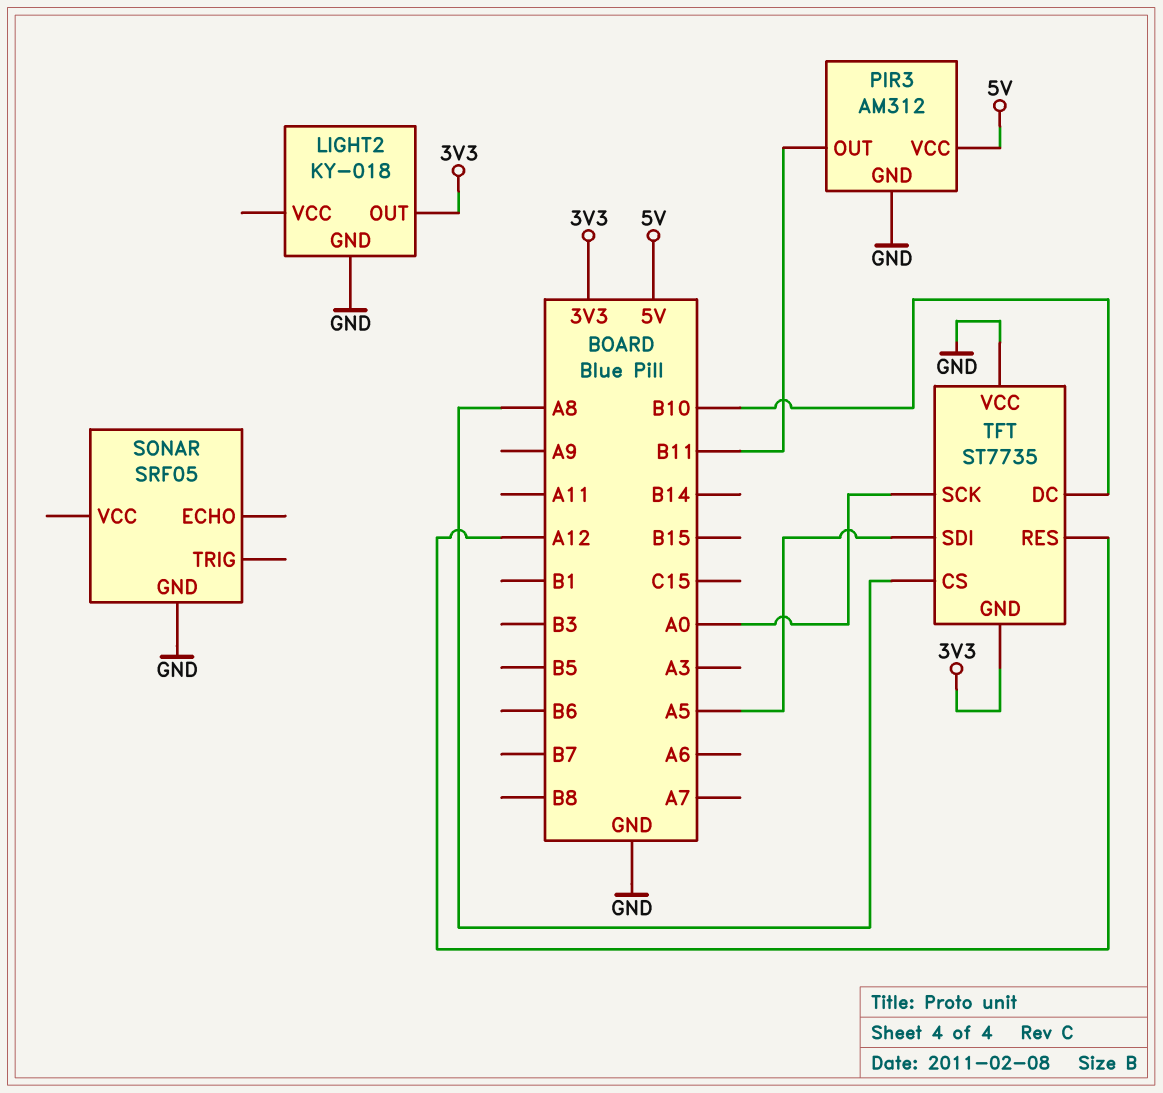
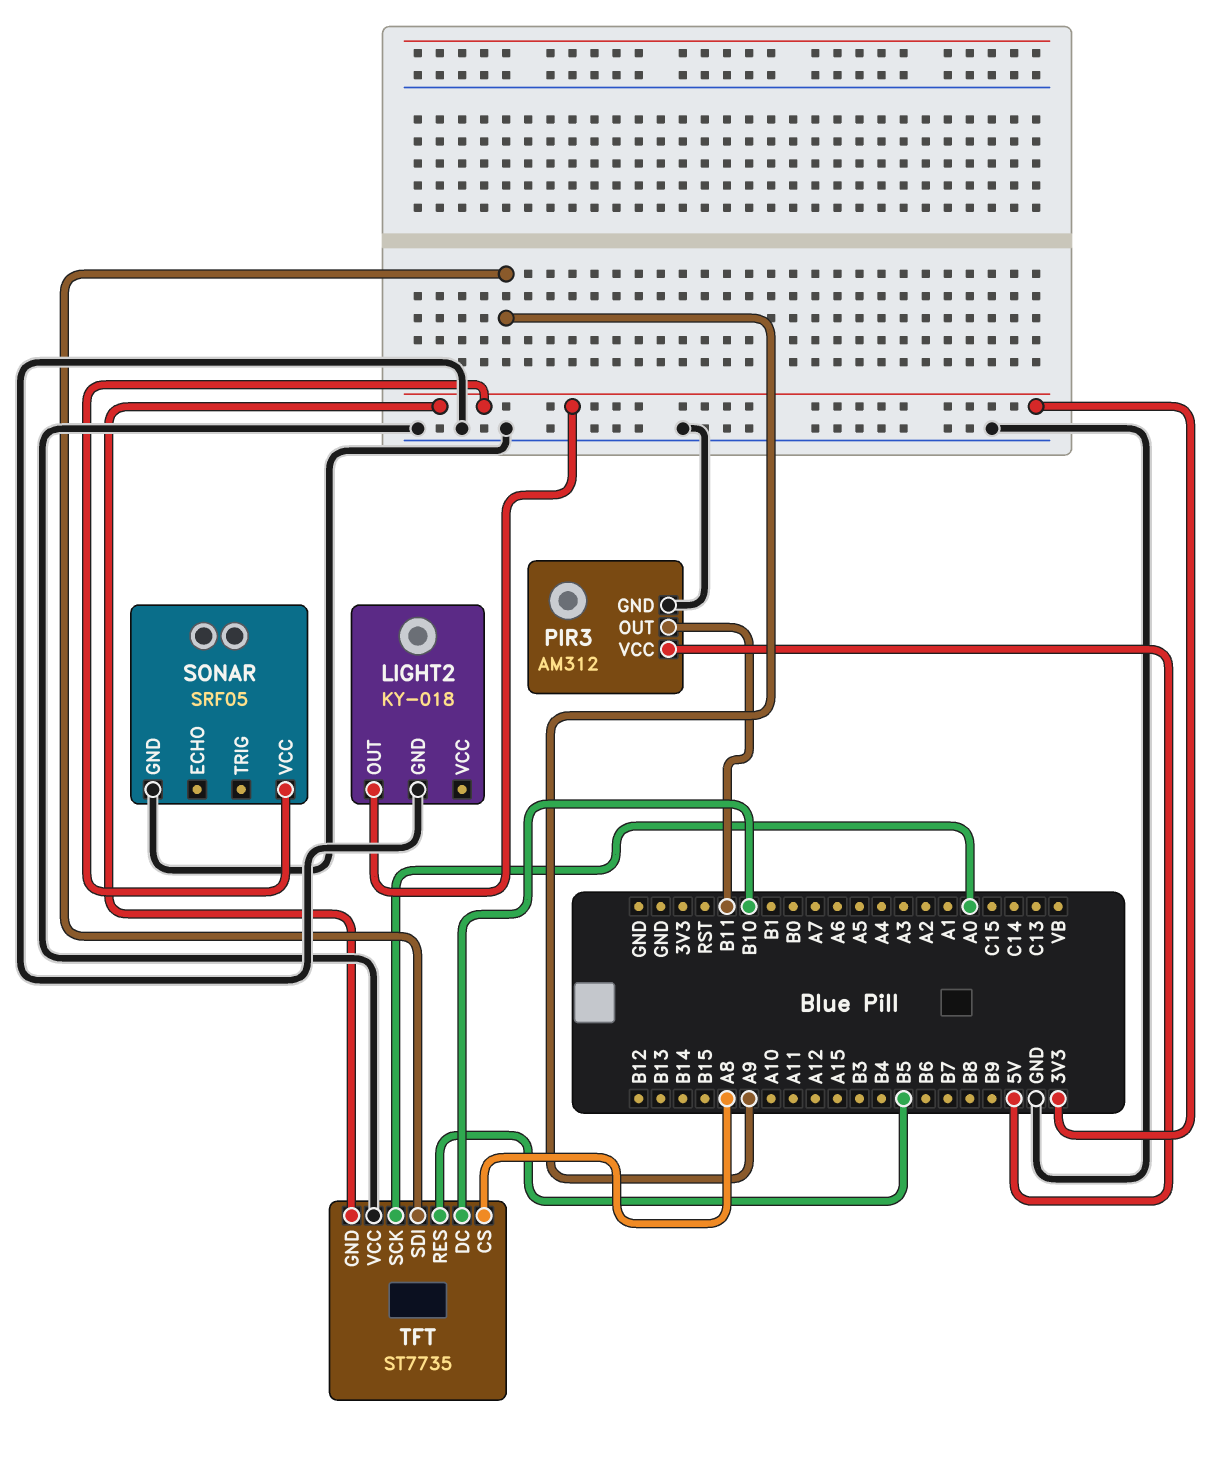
SONAR pin VCC: none -> 3V3
TFT pin RES: A12 -> B5
TFT pin SDI: A5 -> A9

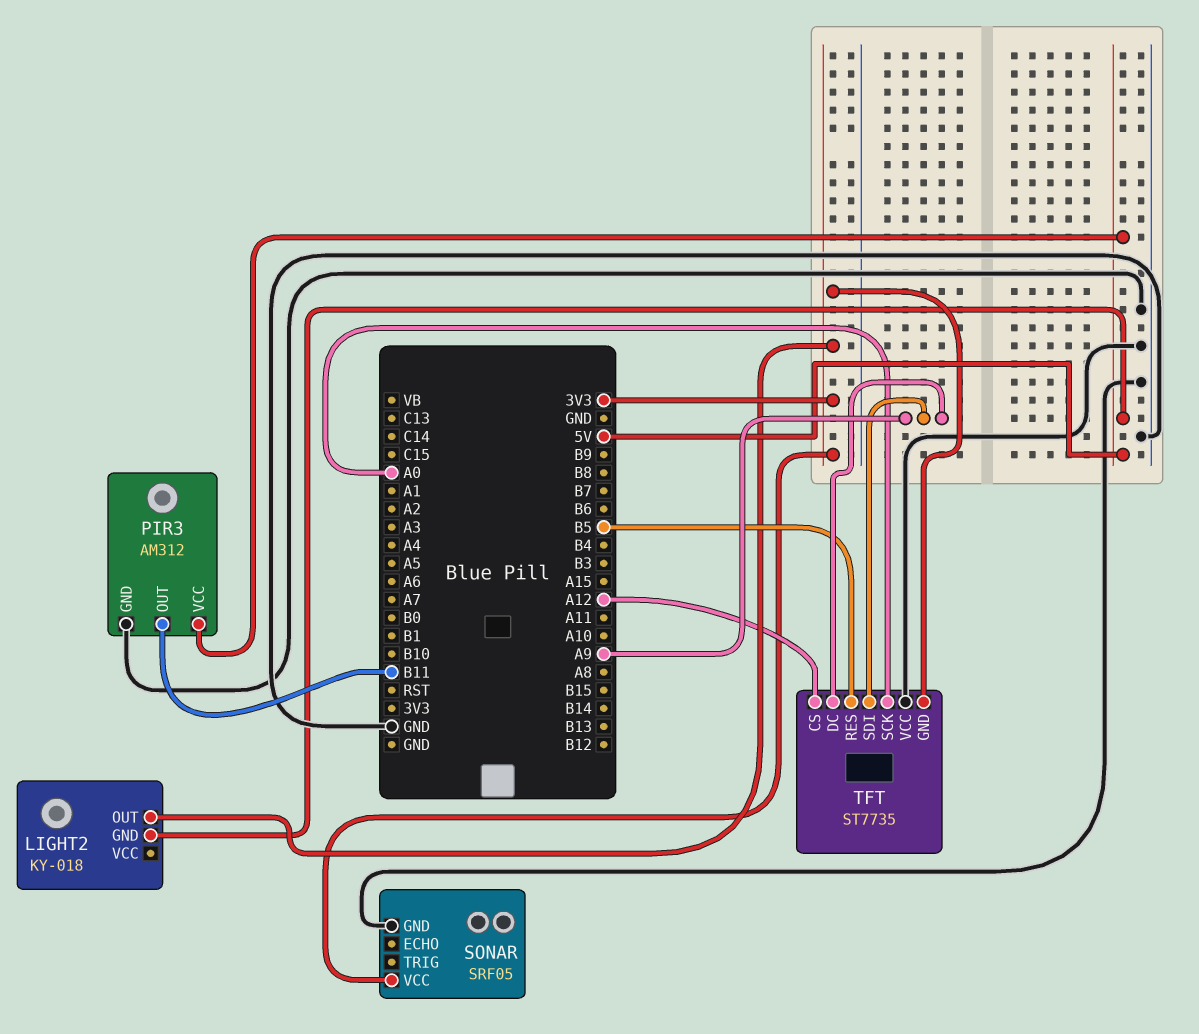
LIGHT2 pin GND: GND -> 5V
TFT pin CS: A8 -> A12
TFT pin DC: B10 -> A9

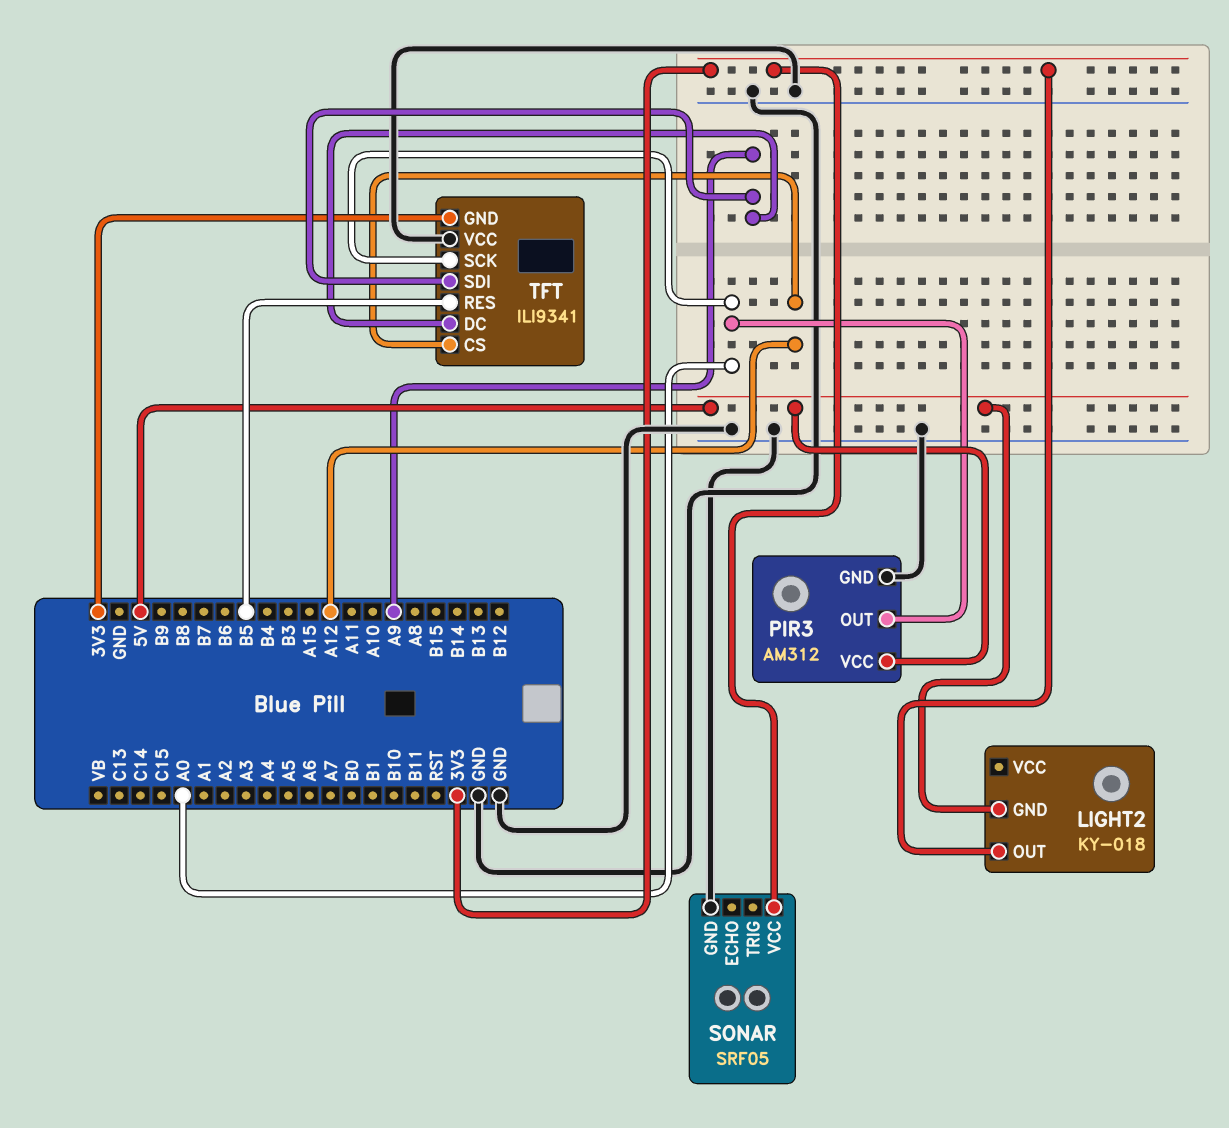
PIR3 pin OUT: B11 -> A0
TFT: ST7735 -> ILI9341

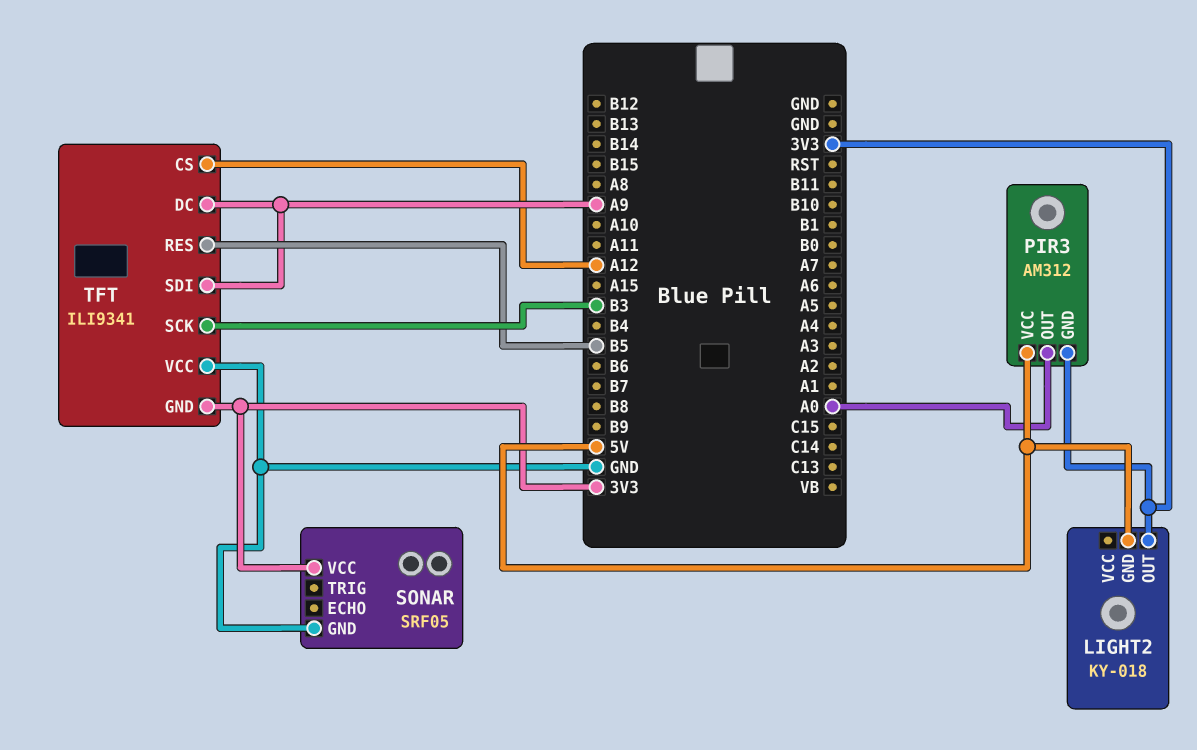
PIR3 pin GND: GND -> 3V3
TFT pin SCK: A0 -> B3

